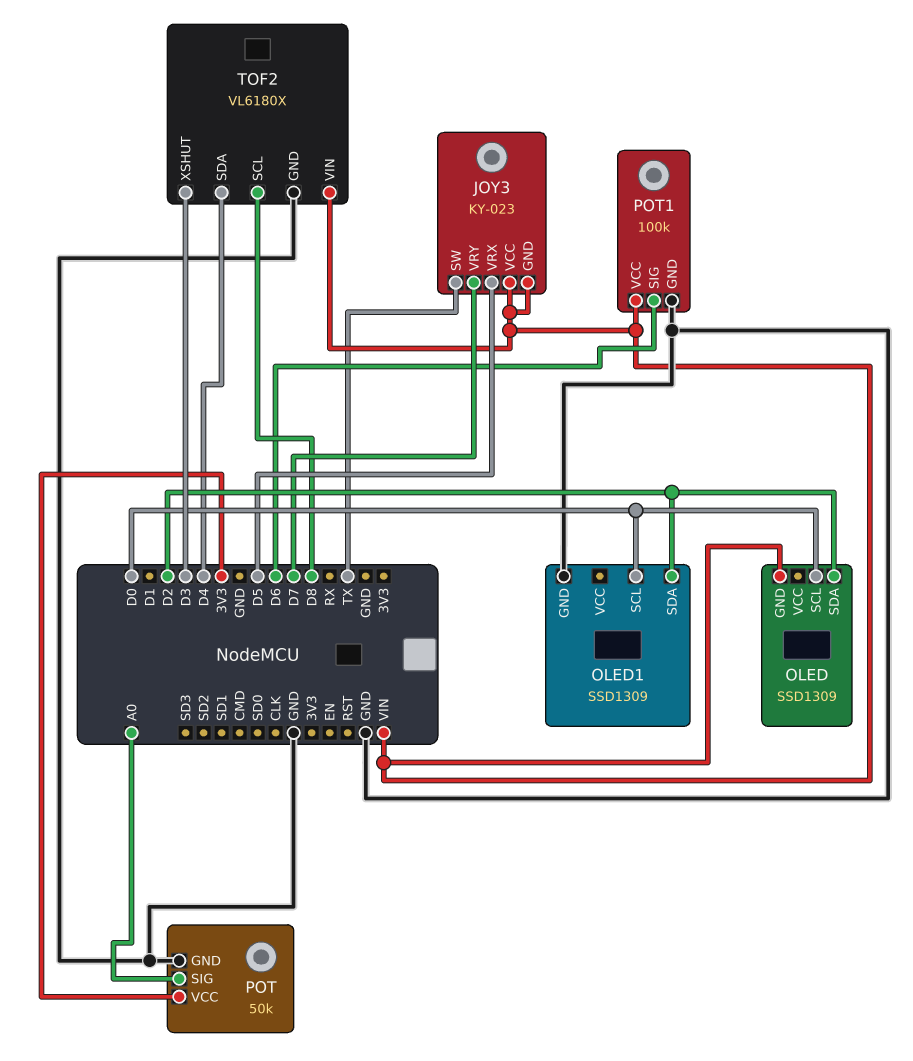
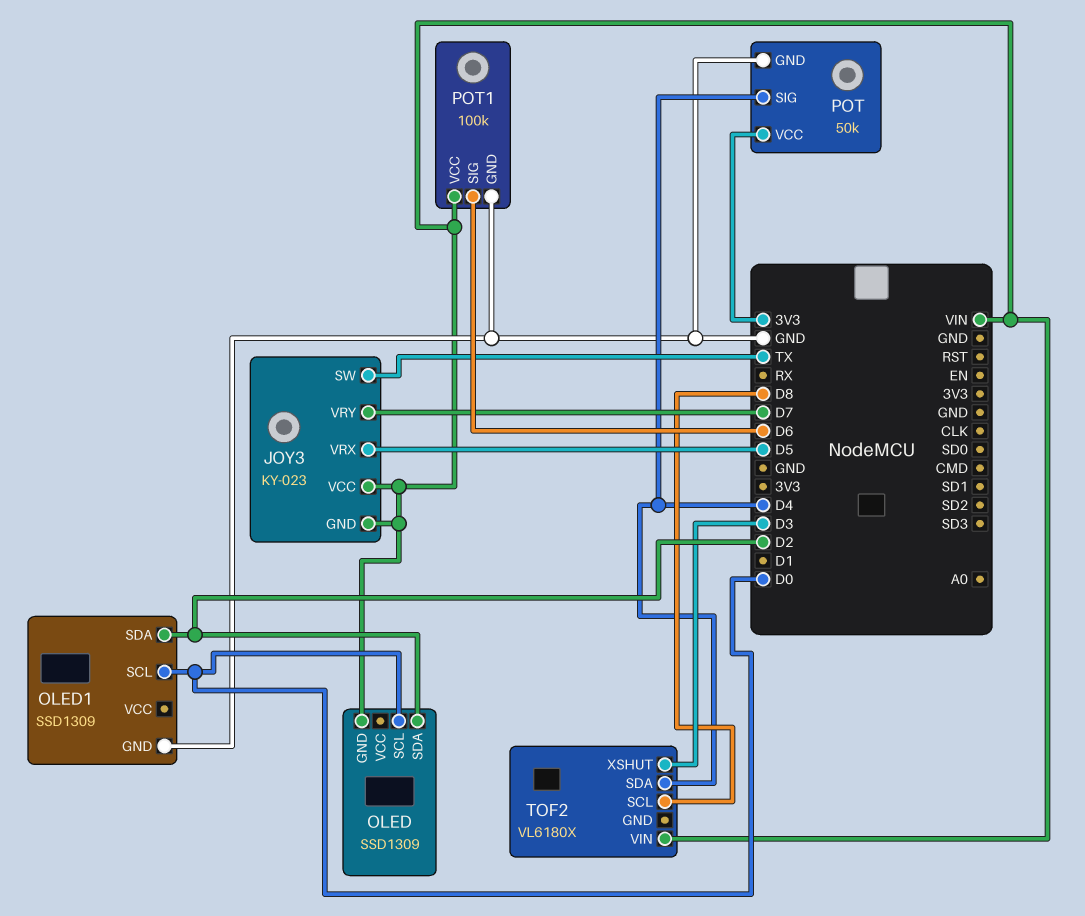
POT pin SIG: A0 -> D4
TOF2 pin GND: GND -> none

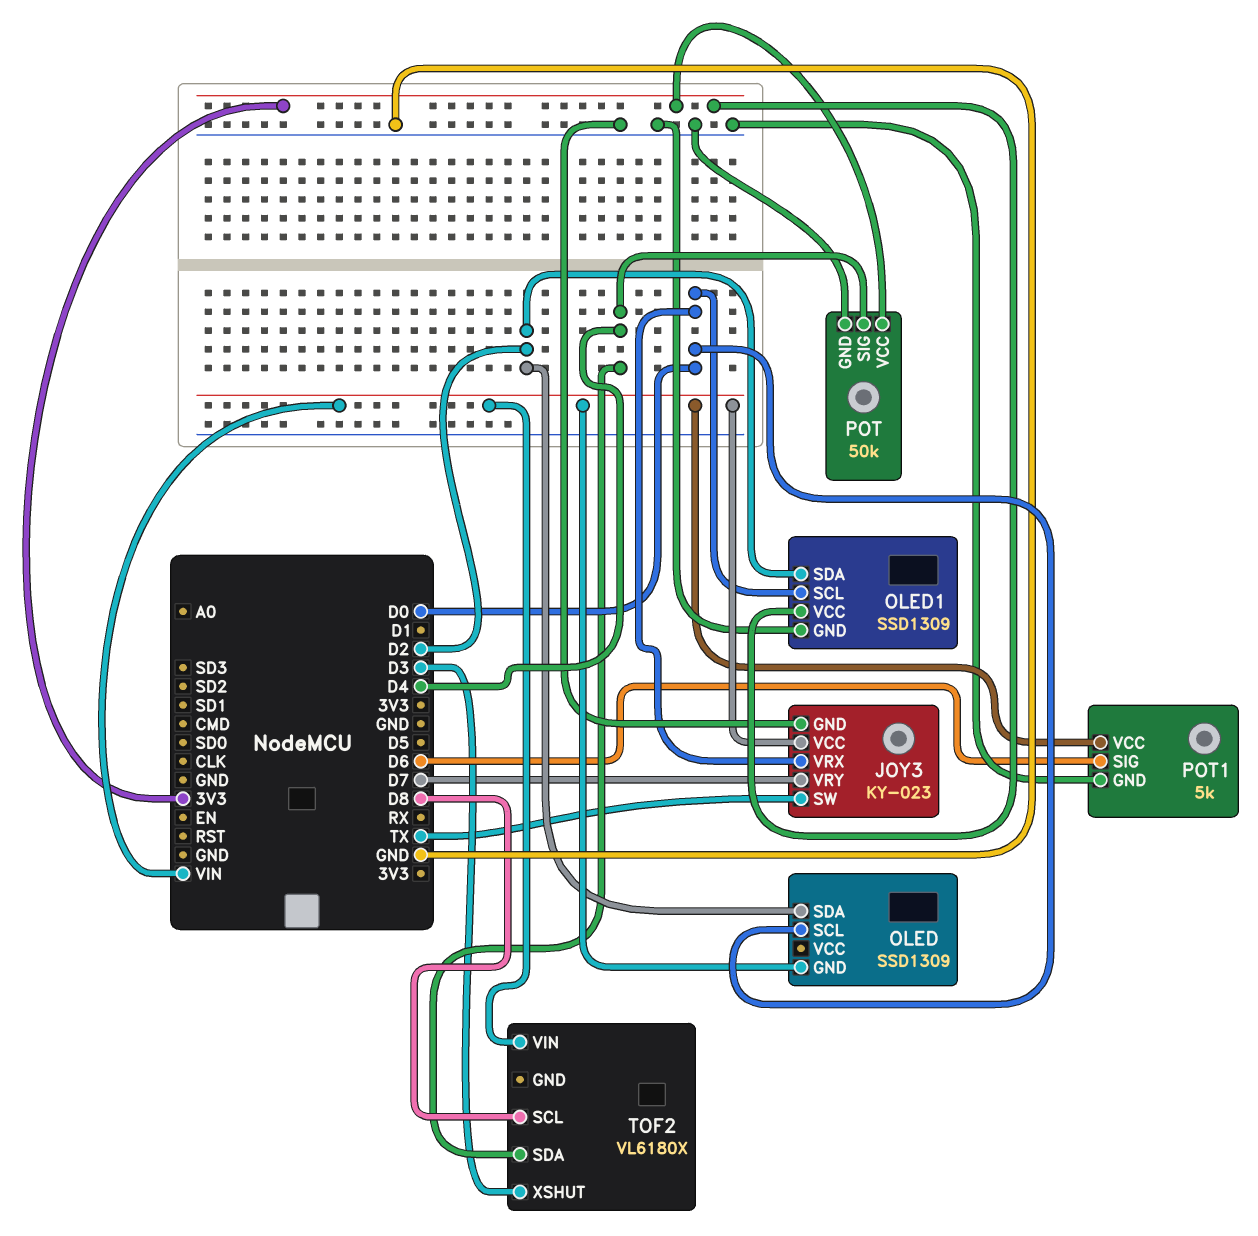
JOY3 pin GND: VIN -> GND
JOY3 pin VRX: D5 -> D0
OLED1 pin VCC: none -> 3V3
POT1: 100k -> 5k

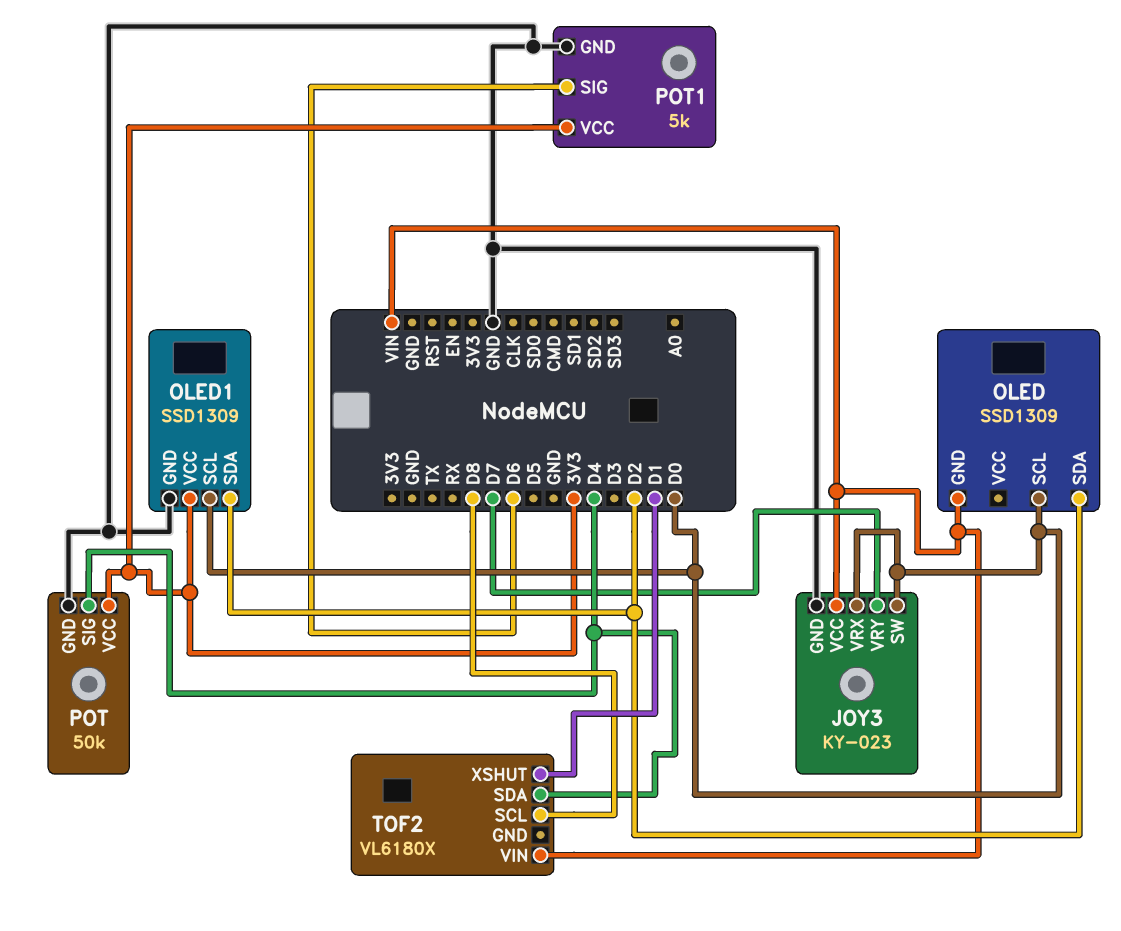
JOY3 pin SW: TX -> D0
POT1 pin VCC: VIN -> 3V3
TOF2 pin XSHUT: D3 -> D1

